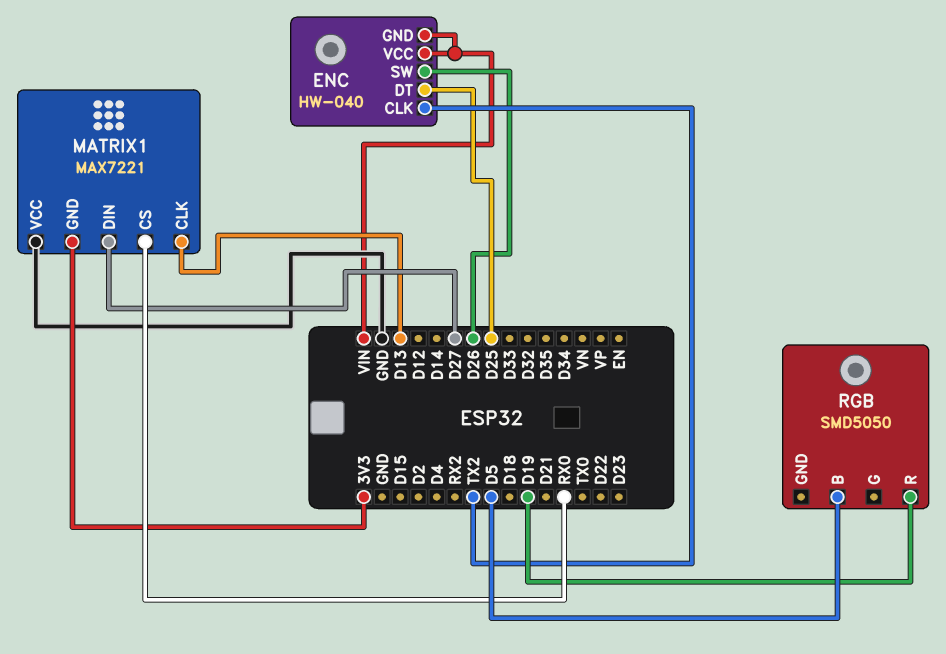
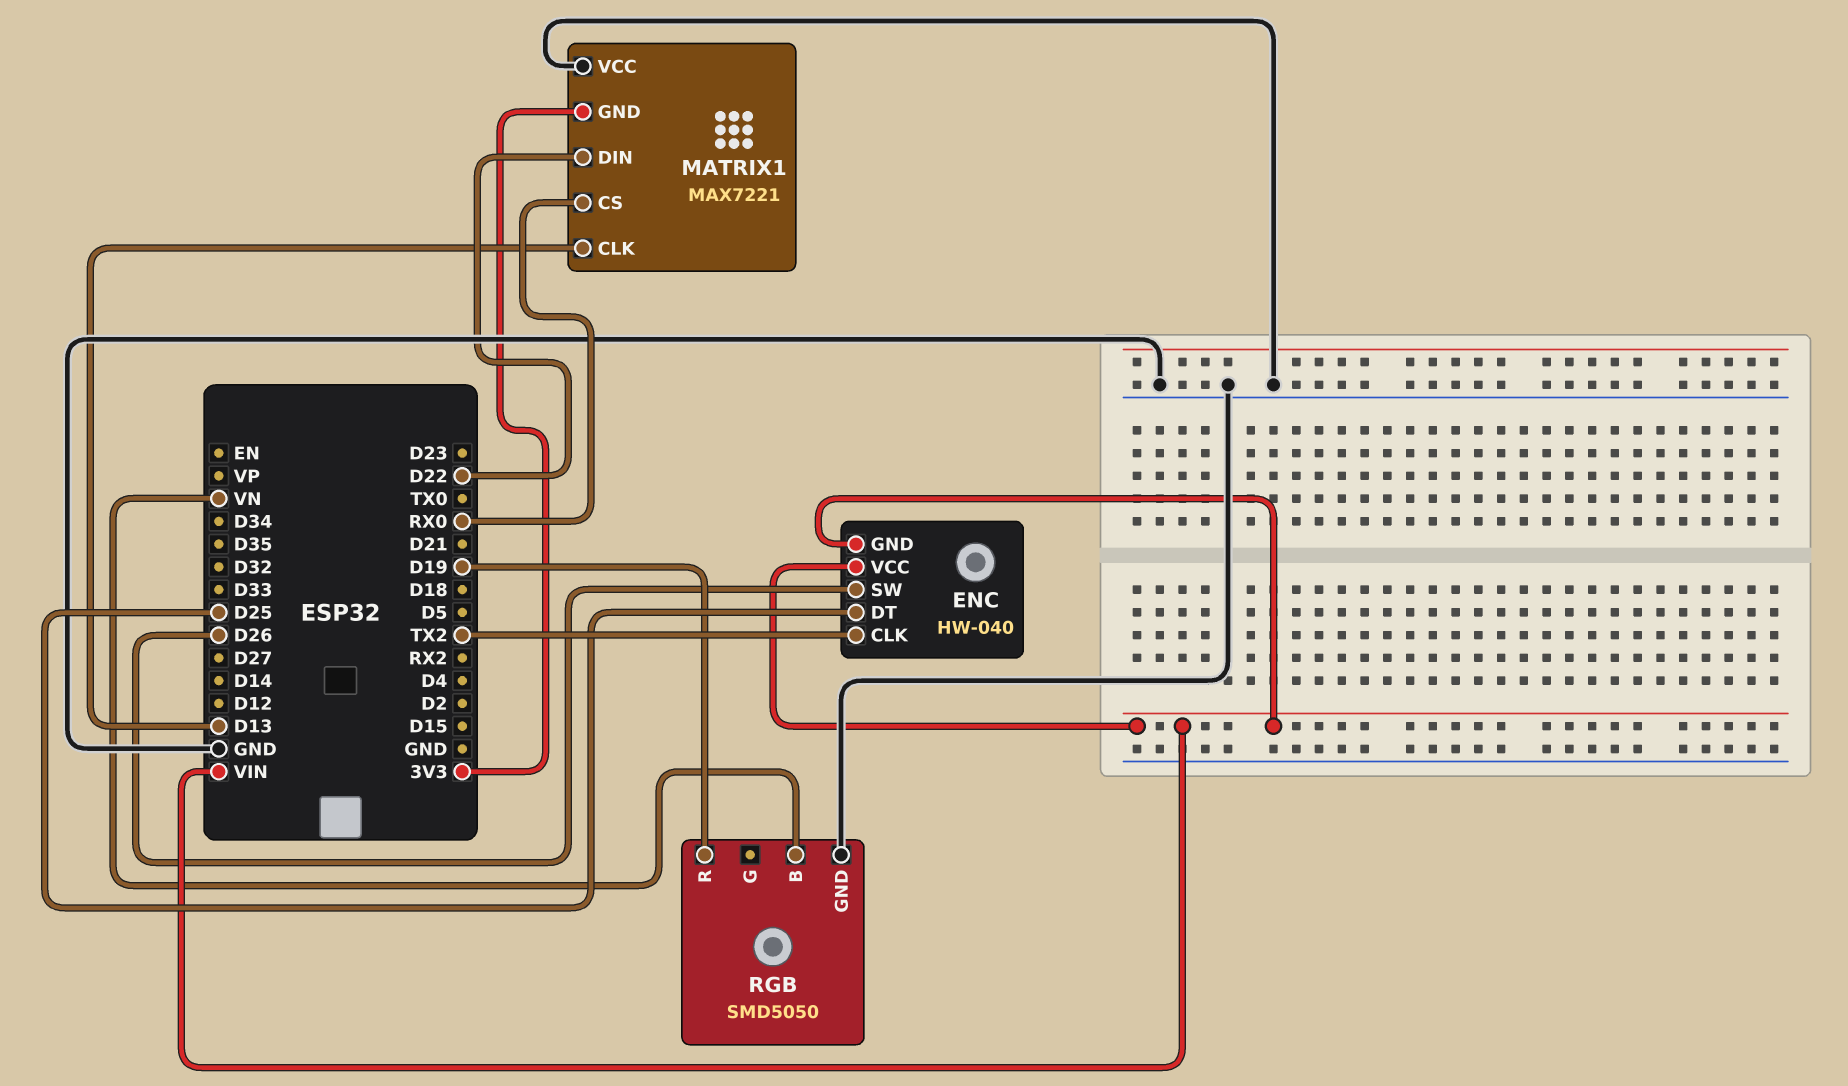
MATRIX1 pin DIN: D27 -> D22
RGB pin B: D5 -> VN
RGB pin GND: none -> GND

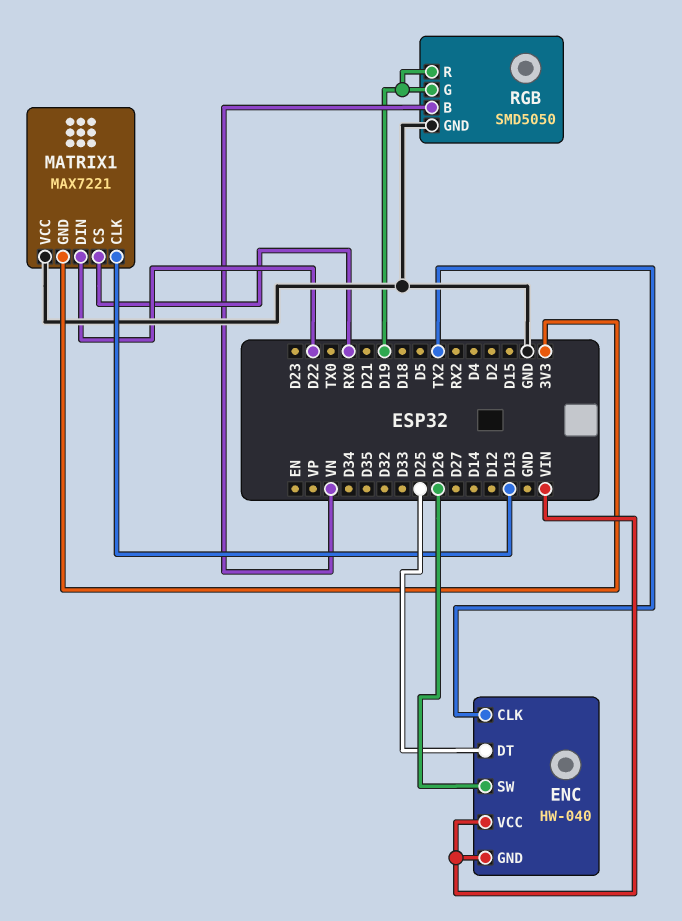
RGB pin G: none -> D19

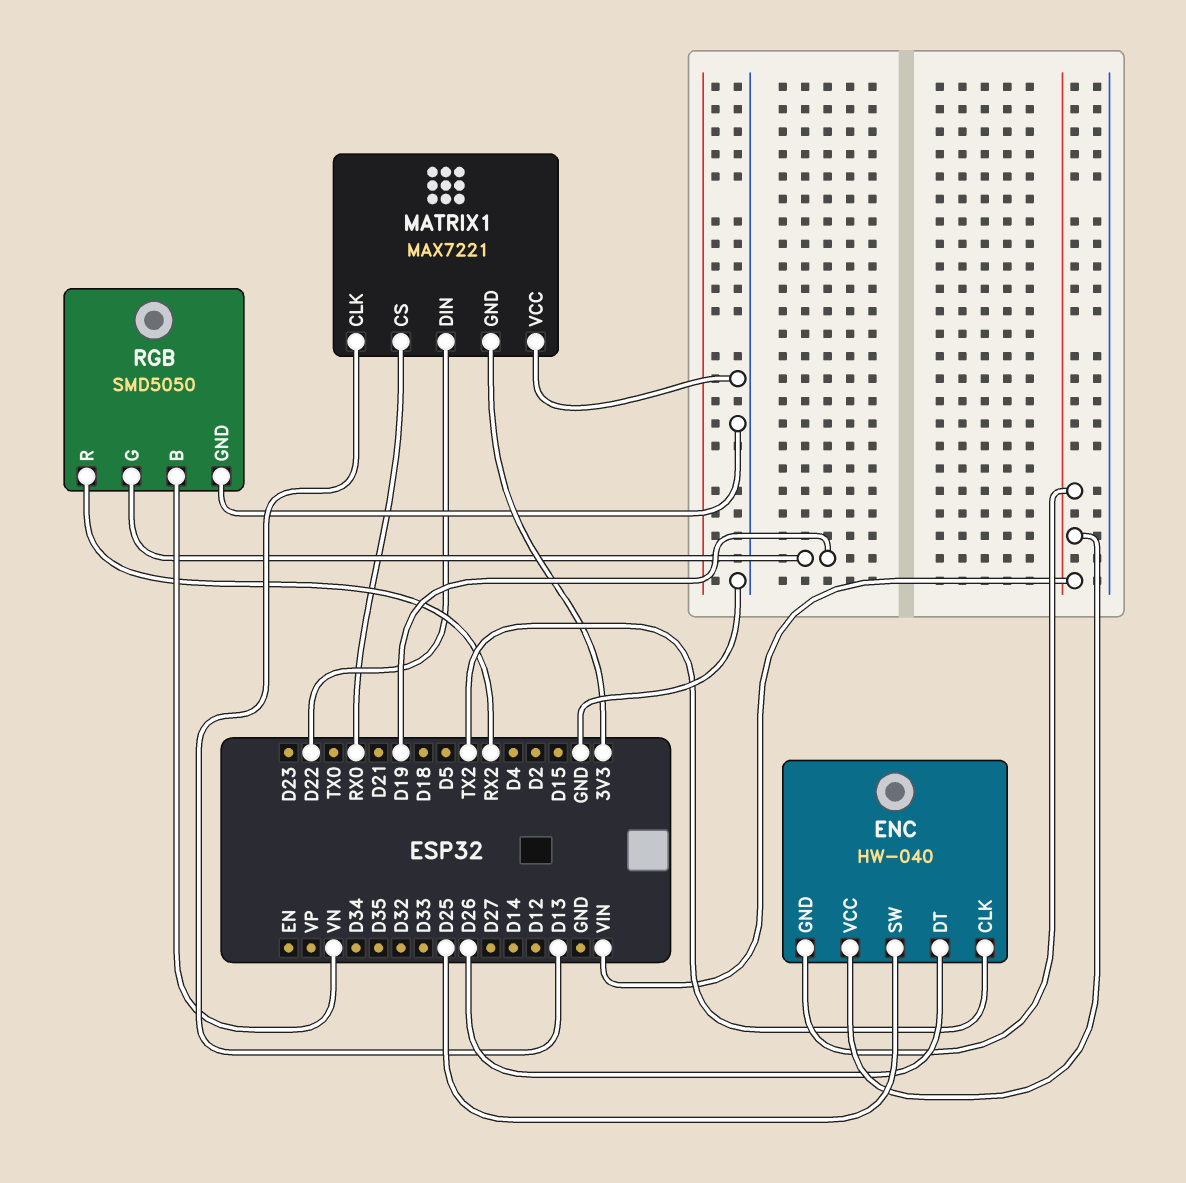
ENC pin DT: D25 -> D26
ENC pin SW: D26 -> D25
RGB pin R: D19 -> RX2

